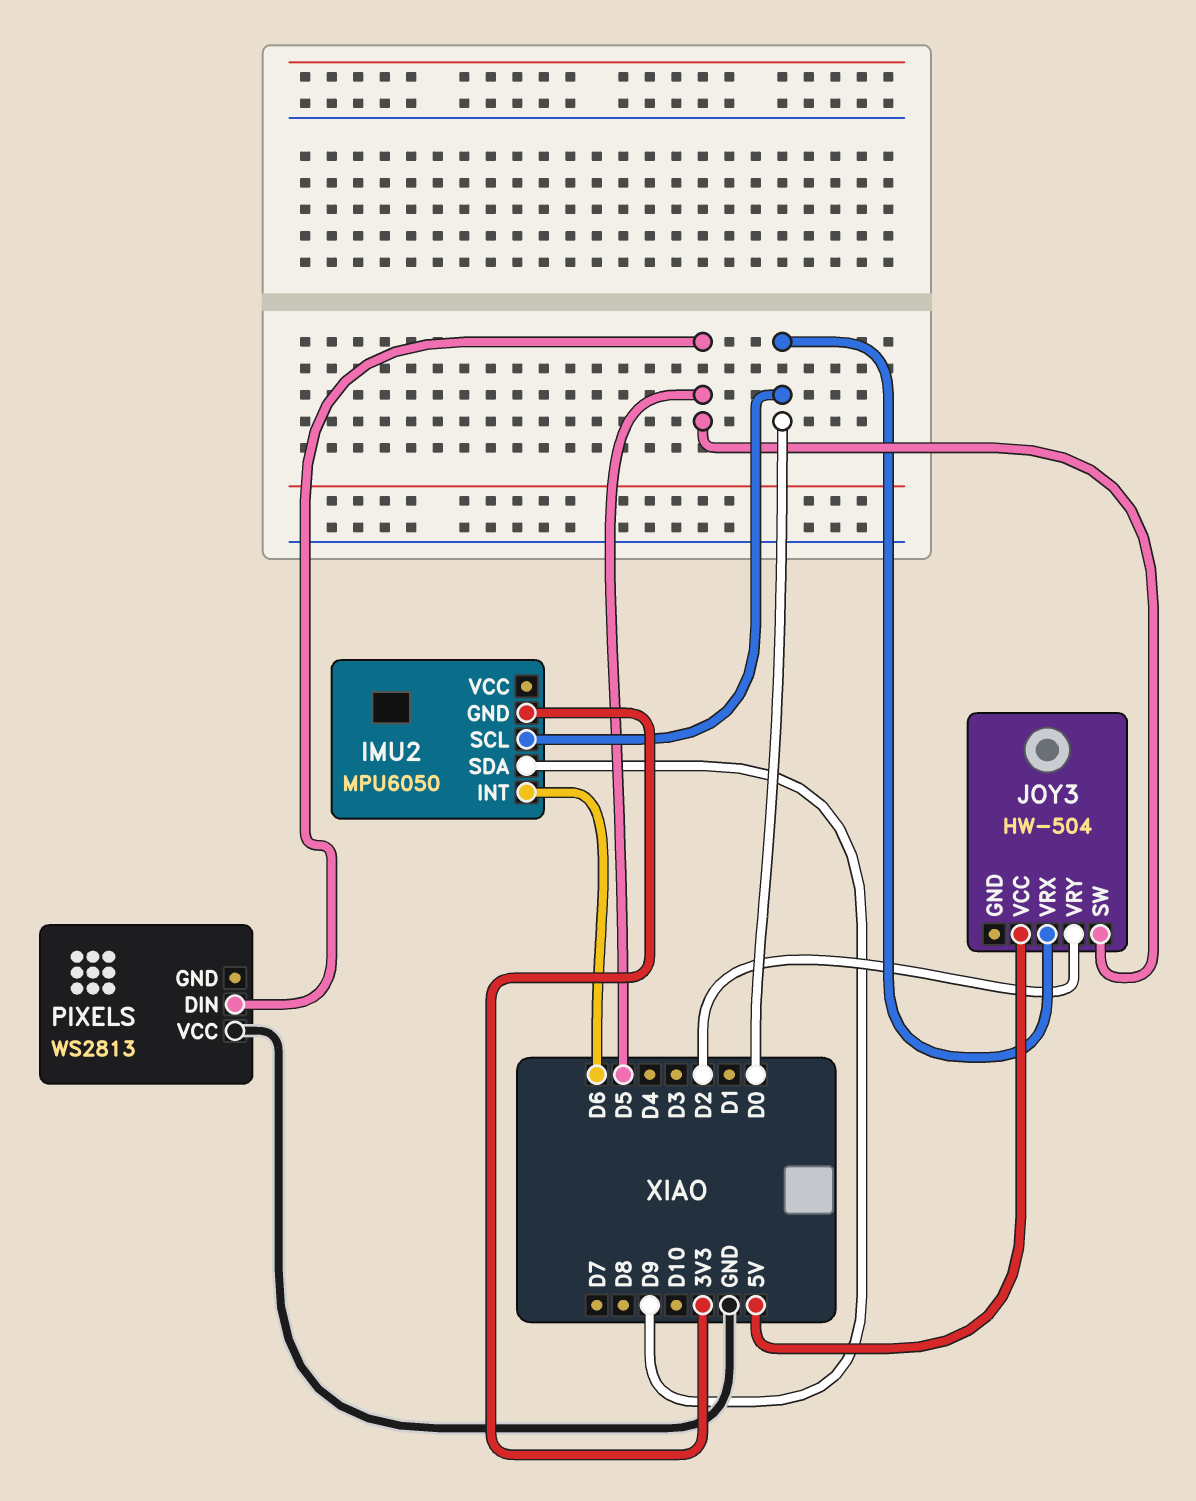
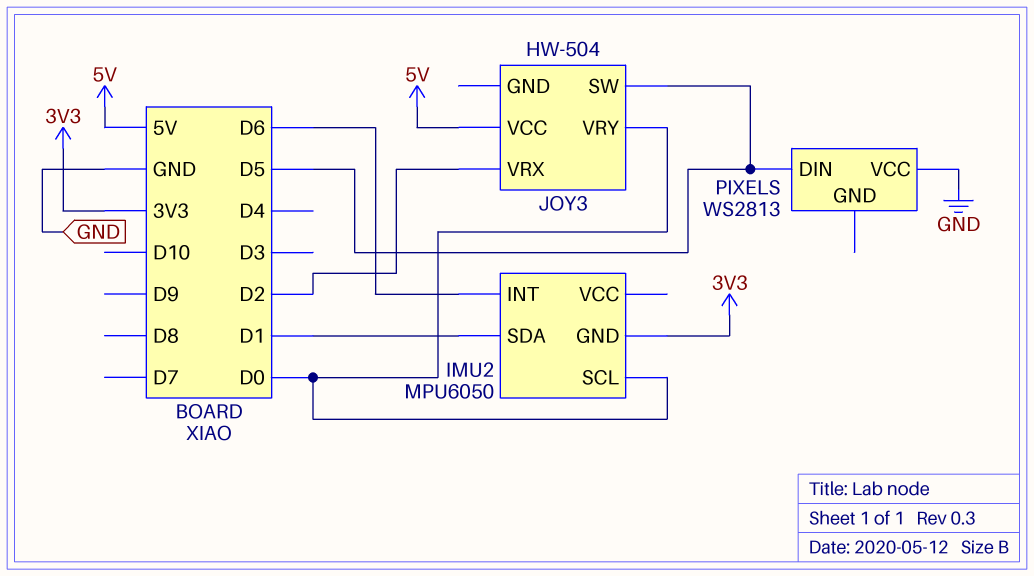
IMU2 pin SDA: D9 -> D1
JOY3 pin VRX: D0 -> D2
JOY3 pin VRY: D2 -> D0

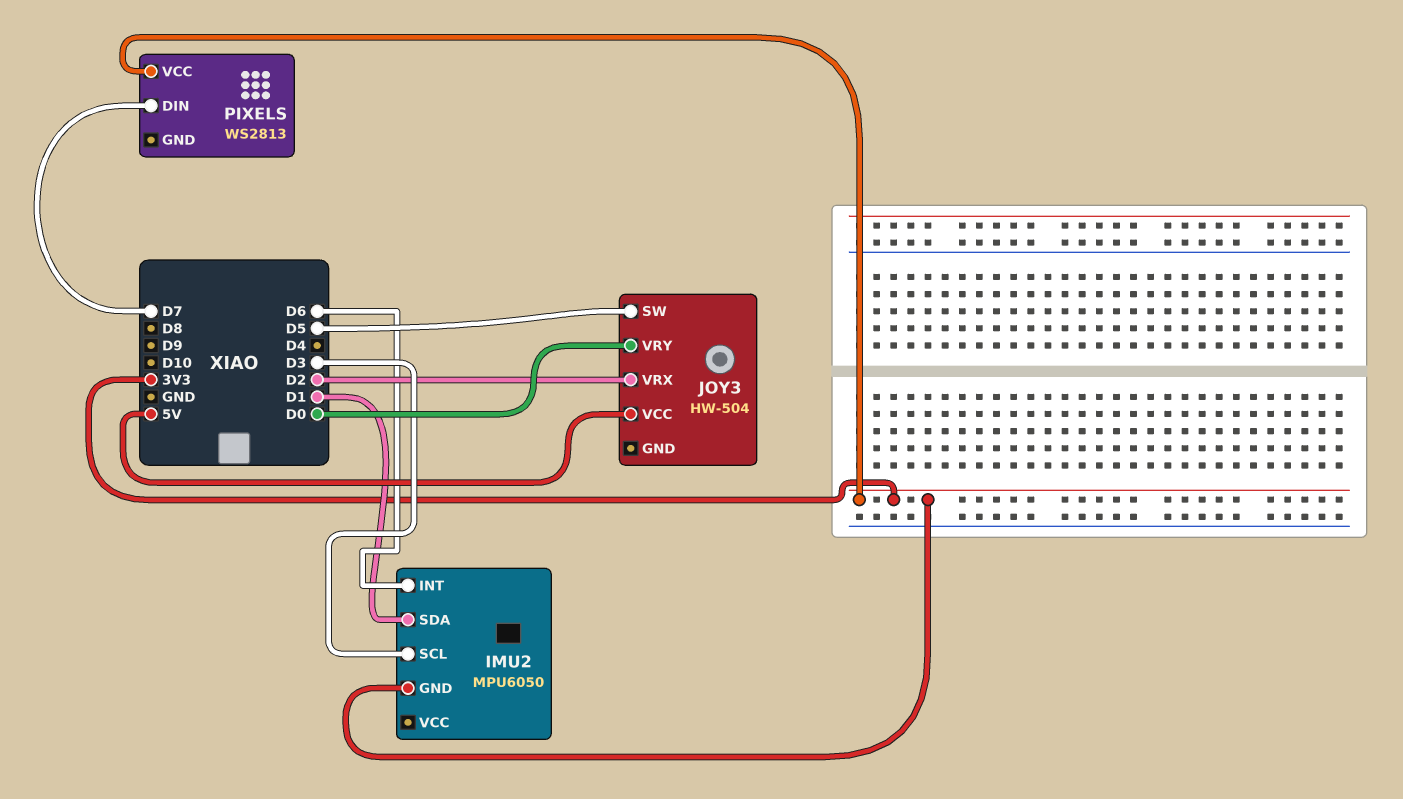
IMU2 pin SCL: D0 -> D3
PIXELS pin DIN: D5 -> D7
PIXELS pin VCC: GND -> 3V3

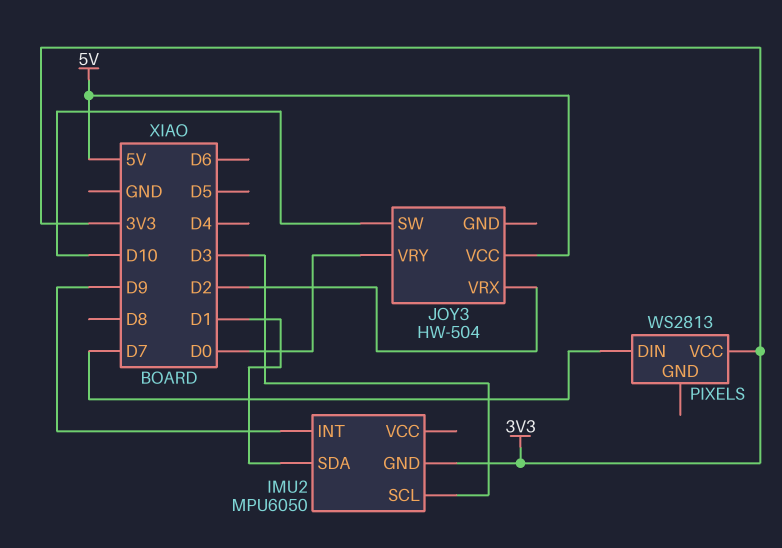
IMU2 pin INT: D6 -> D9
JOY3 pin SW: D5 -> D10

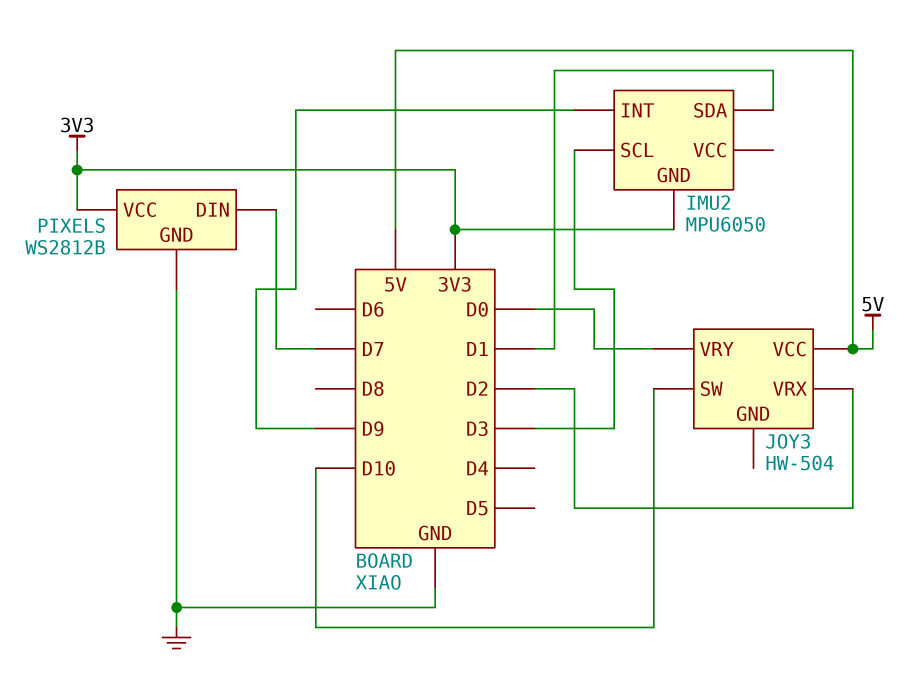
PIXELS: WS2813 -> WS2812B
PIXELS pin GND: none -> GND

